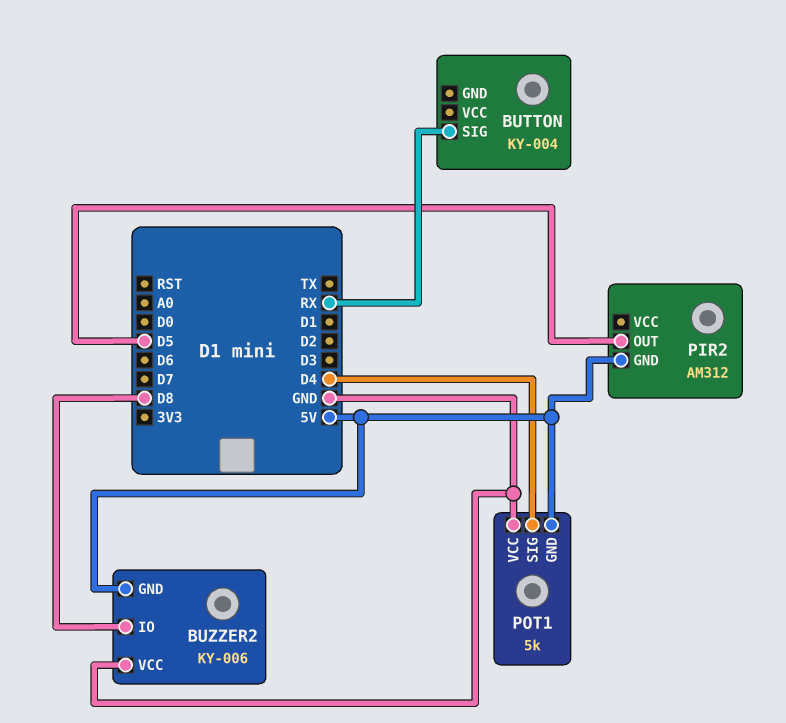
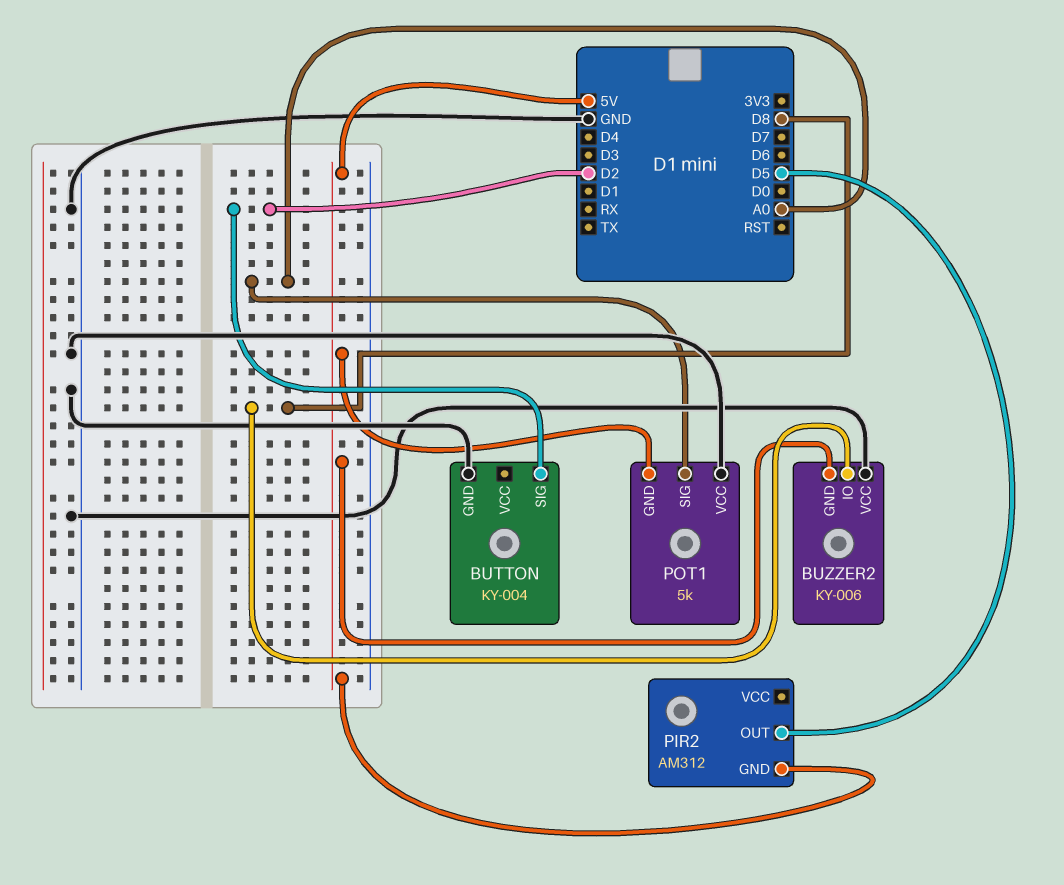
BUTTON pin GND: none -> GND
BUTTON pin SIG: RX -> D2
POT1 pin SIG: D4 -> A0

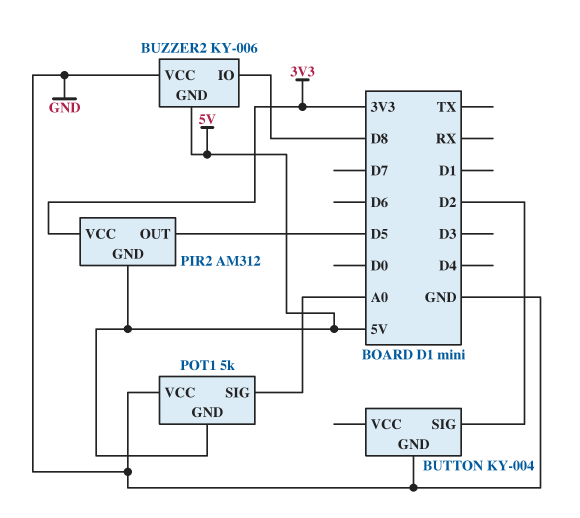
PIR2 pin VCC: none -> 3V3

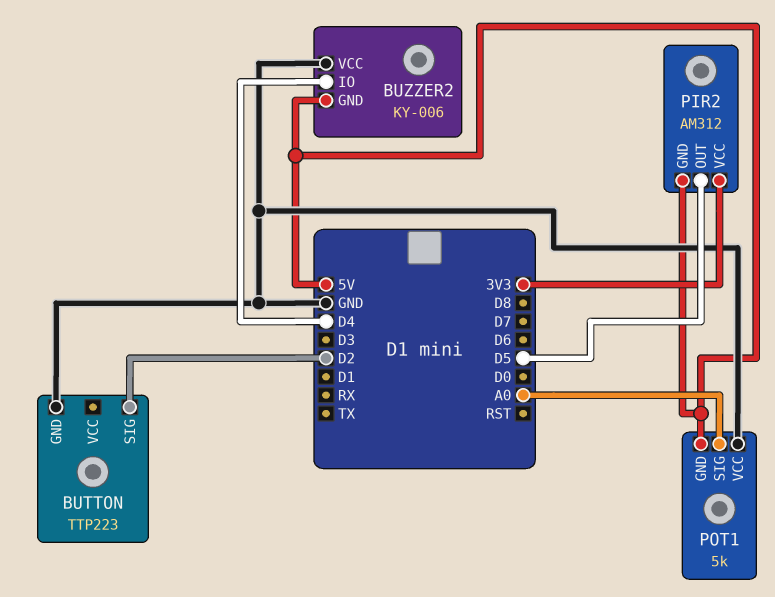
BUTTON: KY-004 -> TTP223
BUZZER2 pin IO: D8 -> D4

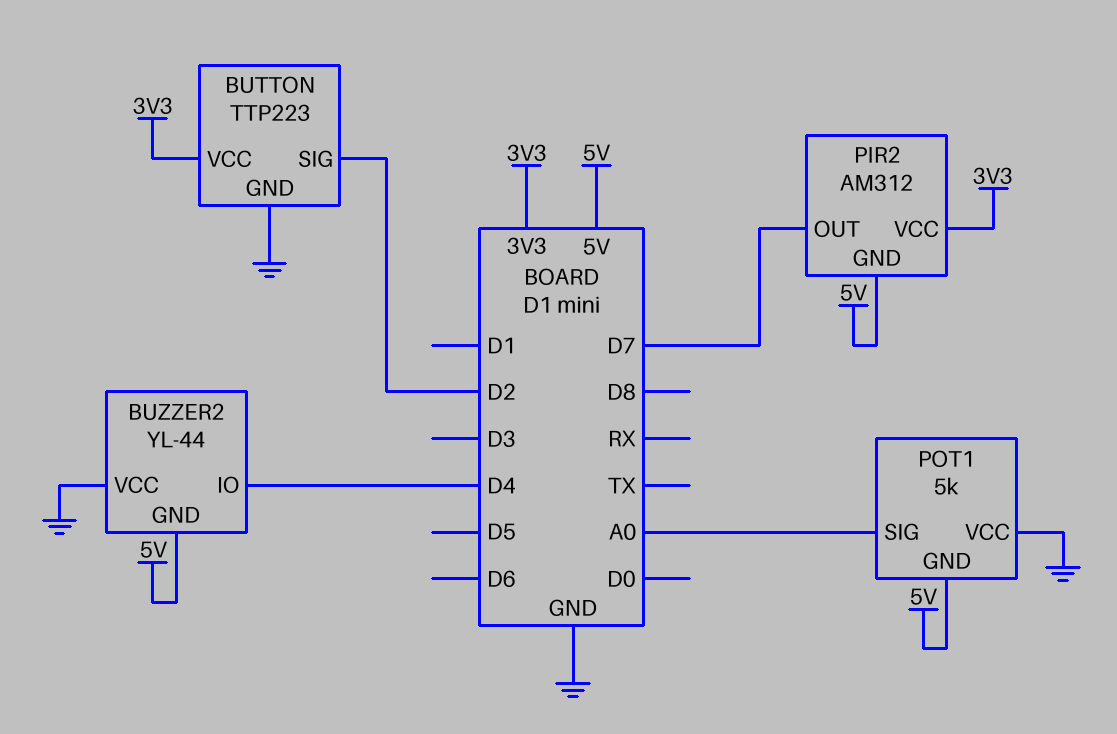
BUTTON pin VCC: none -> 3V3
BUZZER2: KY-006 -> YL-44
PIR2 pin OUT: D5 -> D7

